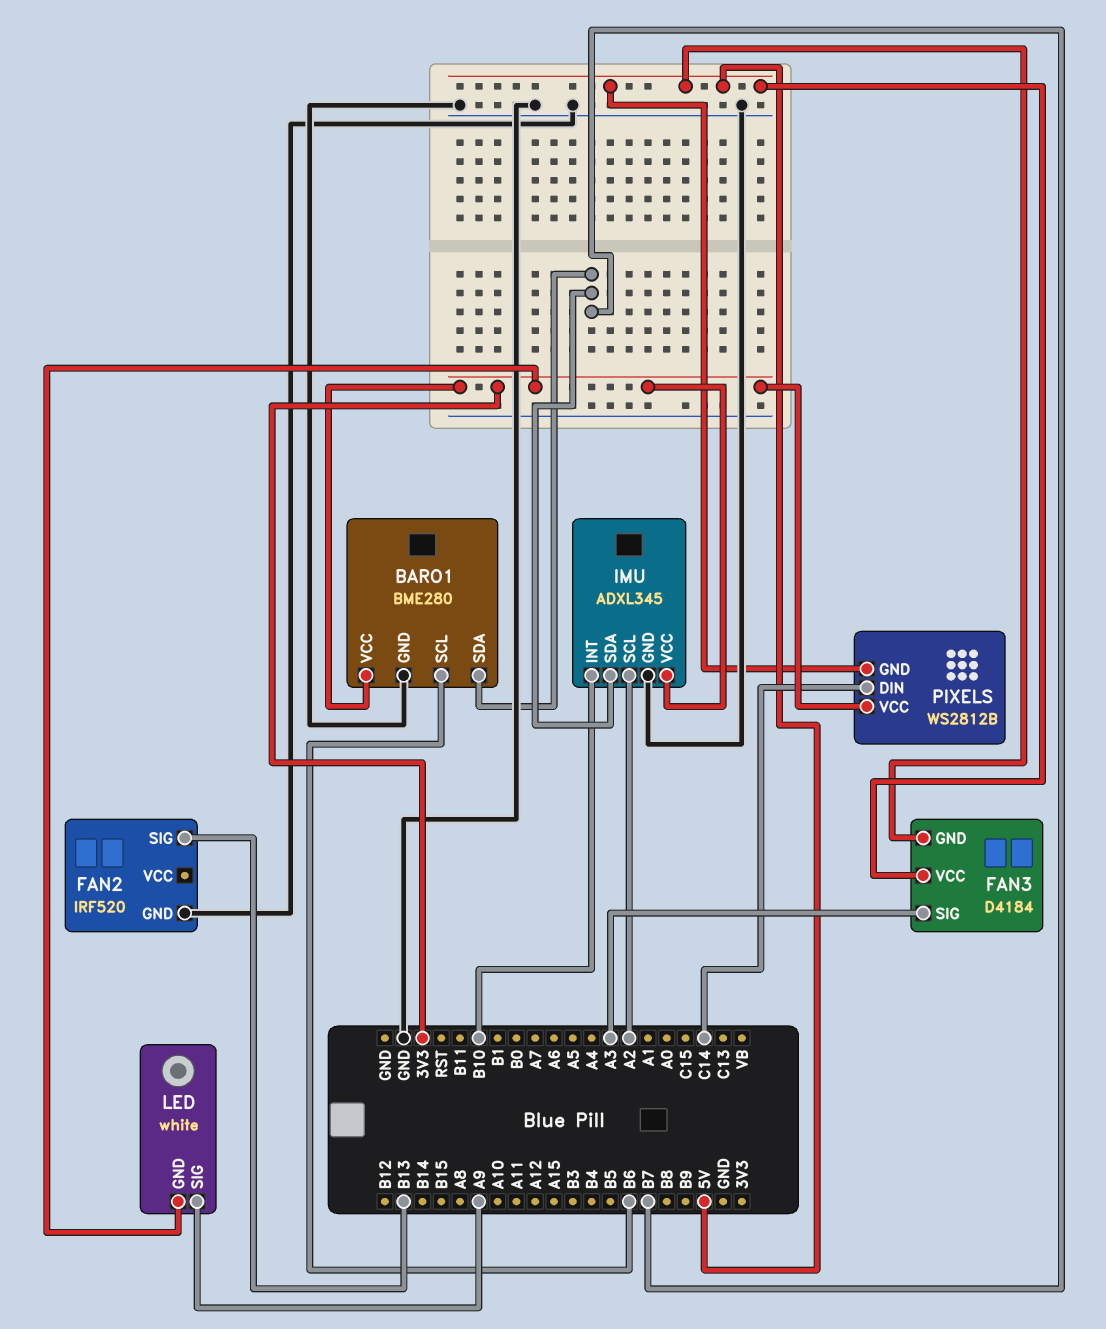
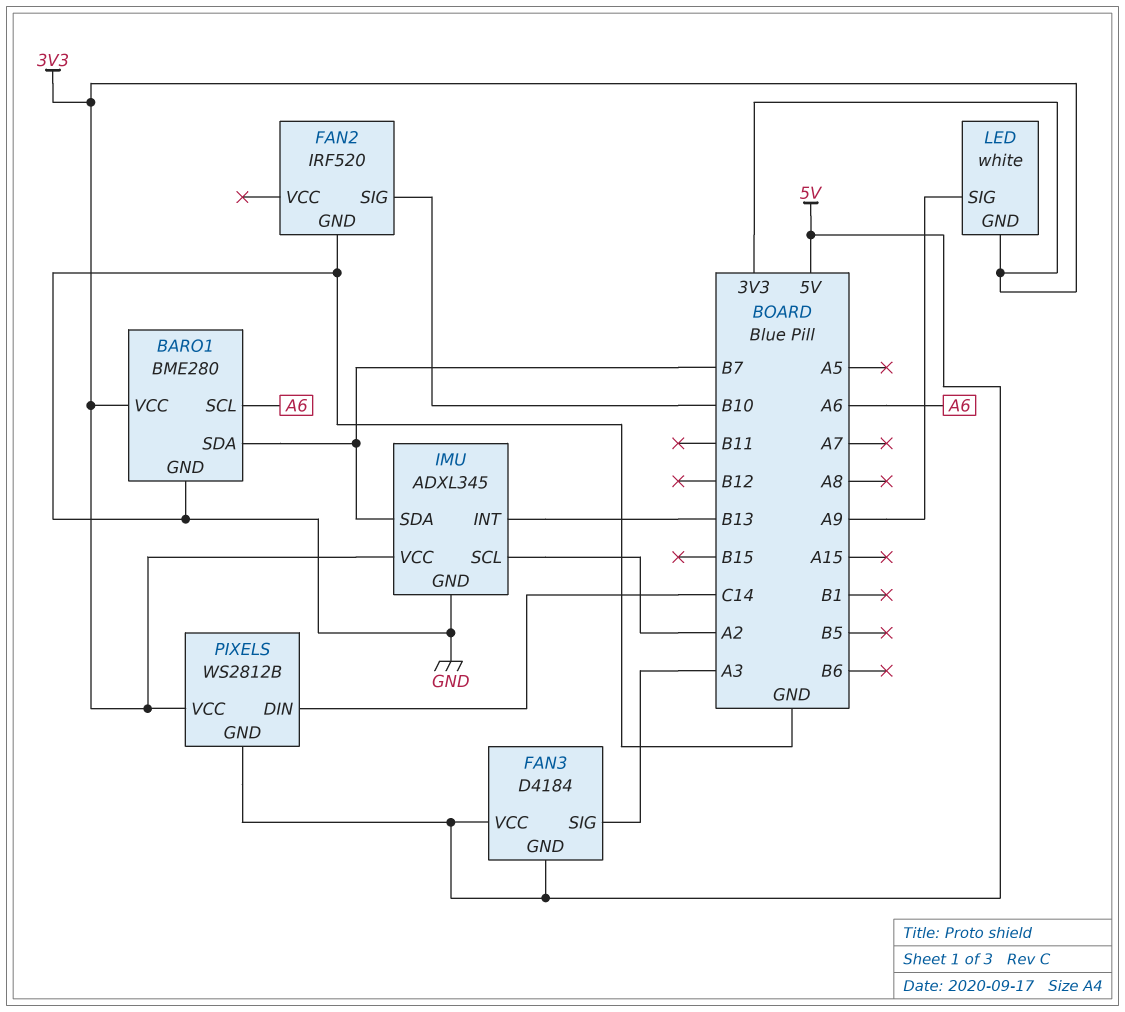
BARO1 pin SCL: B6 -> A6
FAN2 pin SIG: B13 -> B10
IMU pin INT: B10 -> B13

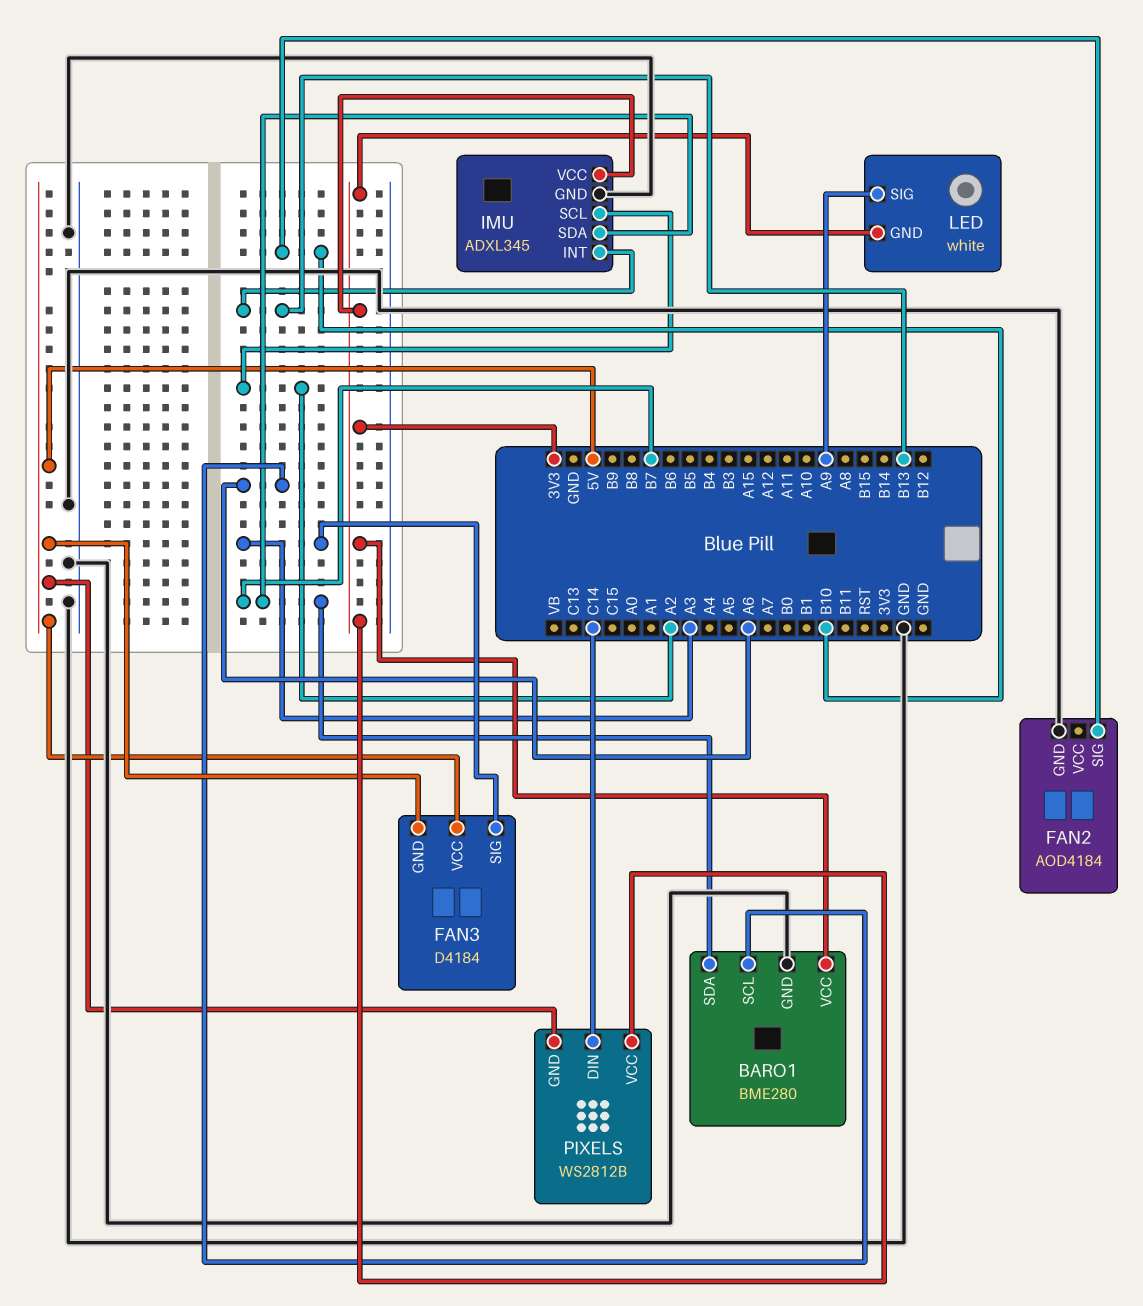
FAN2: IRF520 -> AOD4184

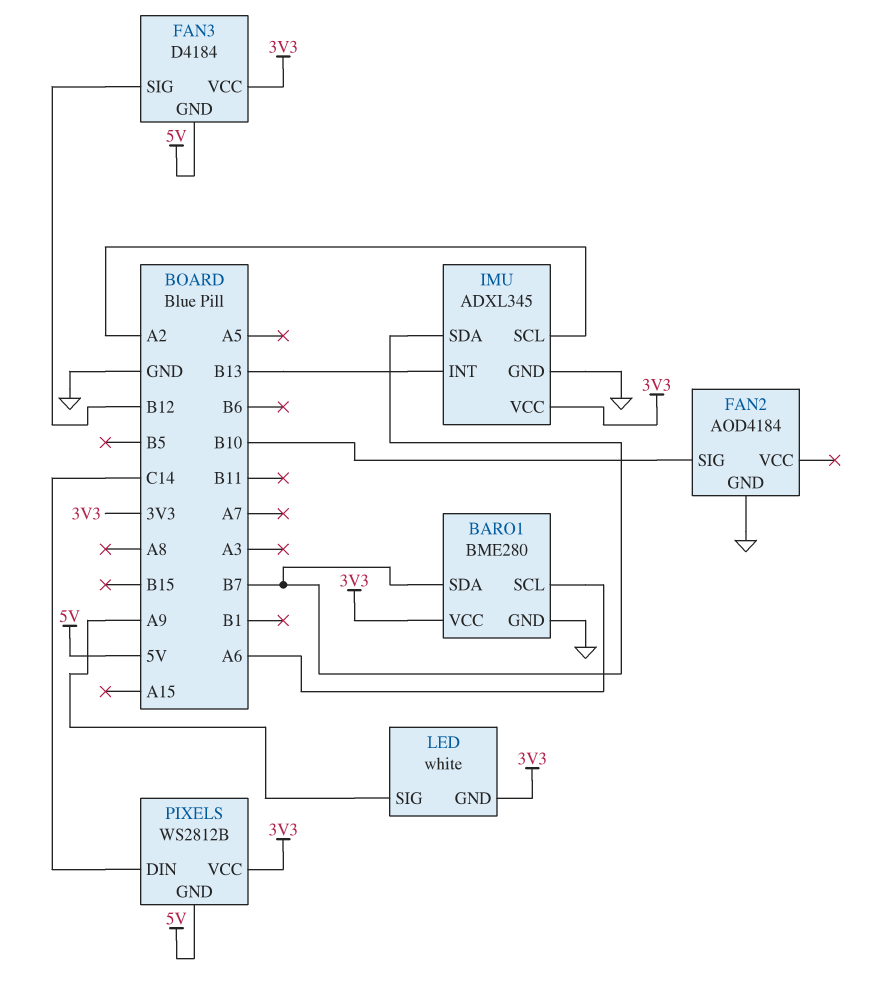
FAN3 pin SIG: A3 -> B12
FAN3 pin VCC: 5V -> 3V3

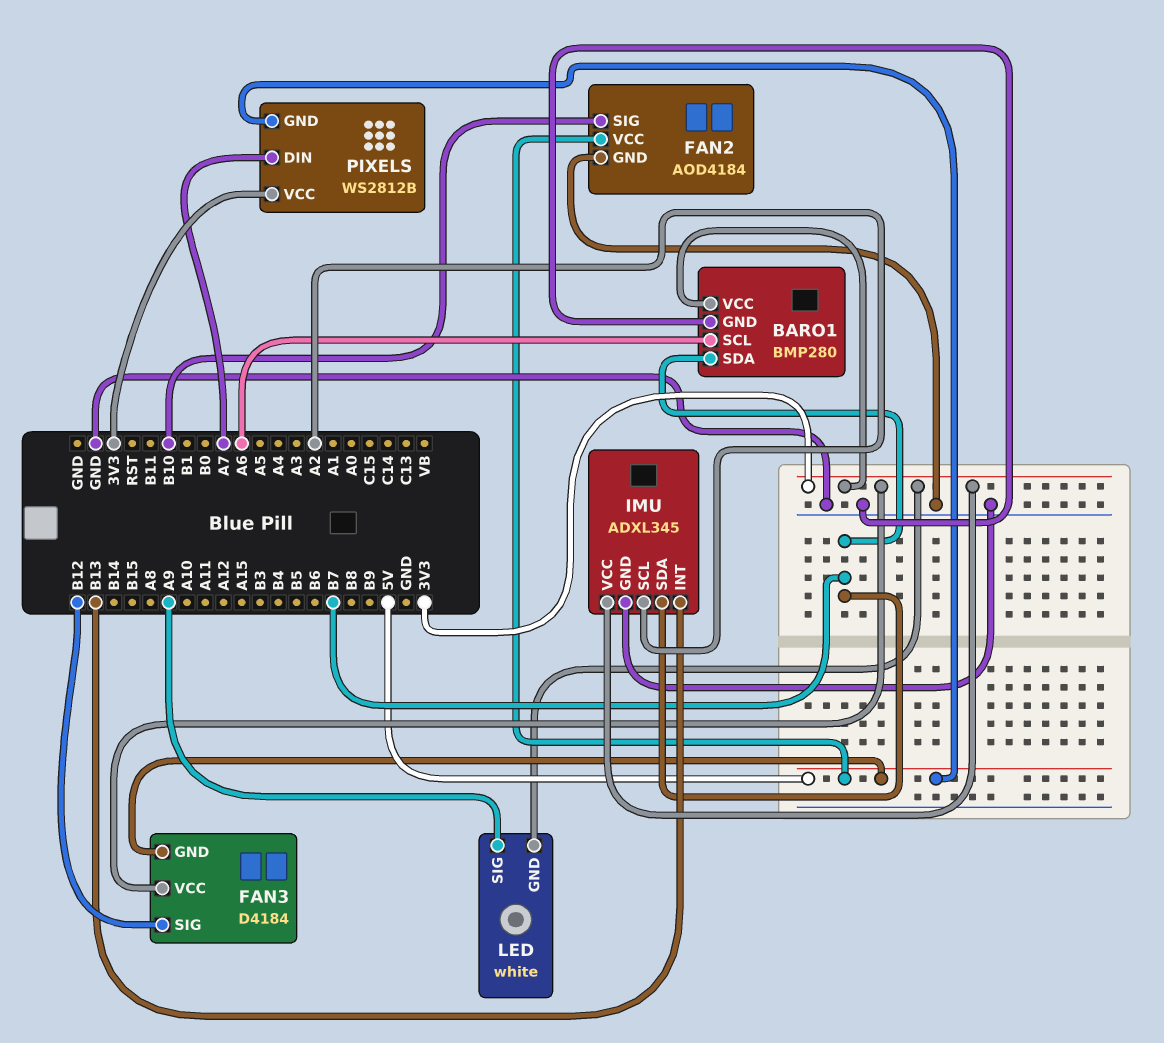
BARO1: BME280 -> BMP280
FAN2 pin VCC: none -> 5V
PIXELS pin DIN: C14 -> A7

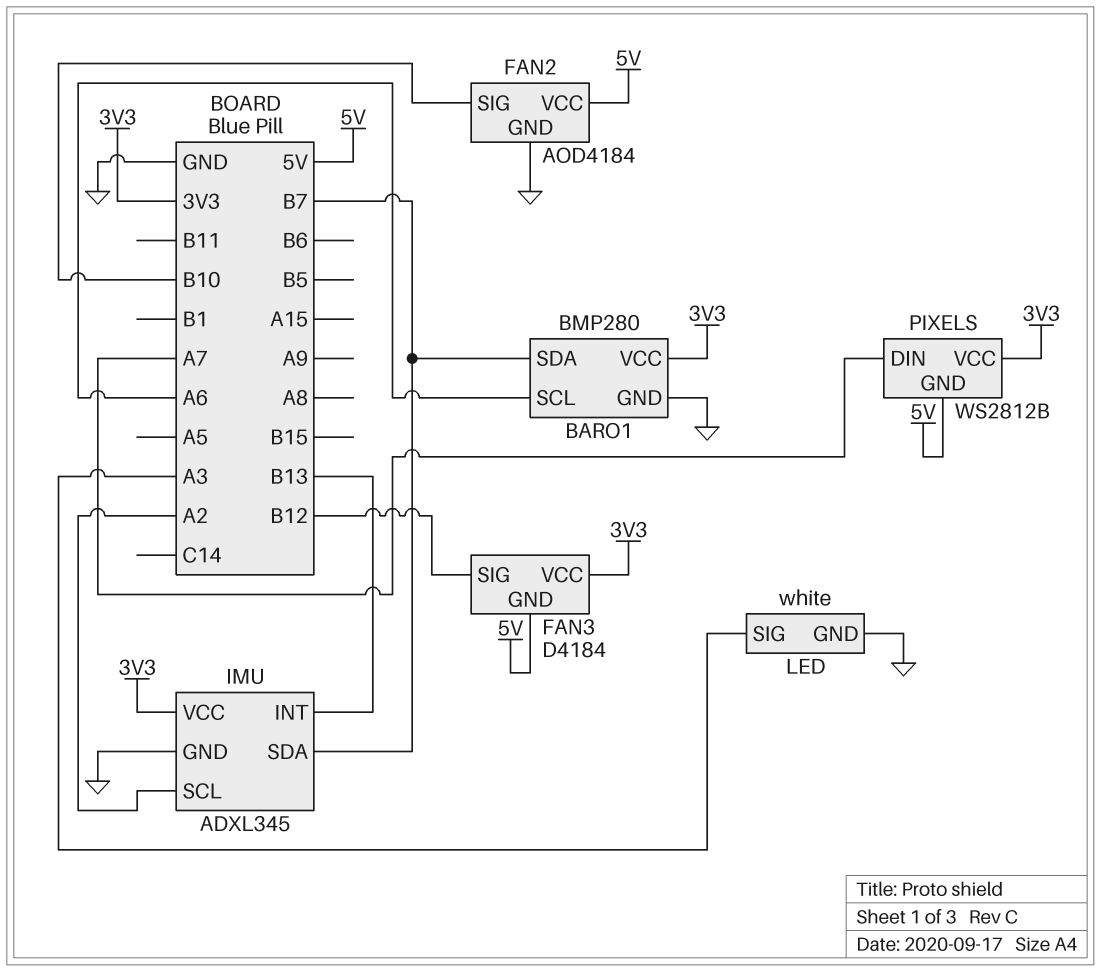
LED pin GND: 3V3 -> GND
LED pin SIG: A9 -> A3

